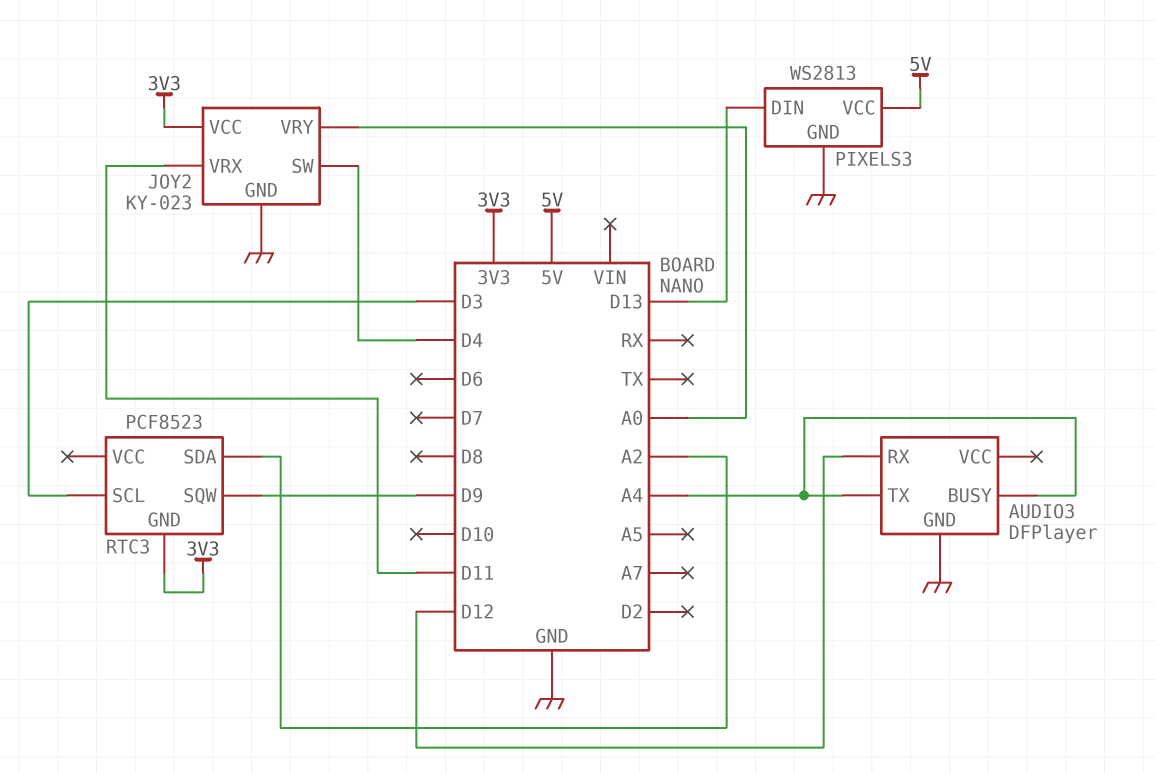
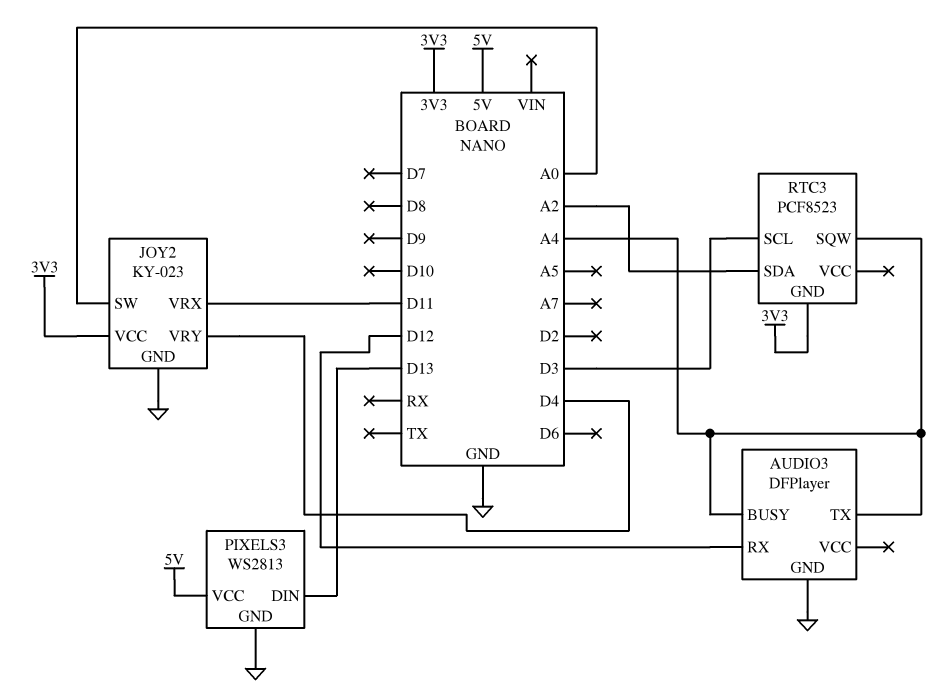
JOY2 pin SW: D4 -> A0
JOY2 pin VRY: A0 -> D4
RTC3 pin SQW: D9 -> A4

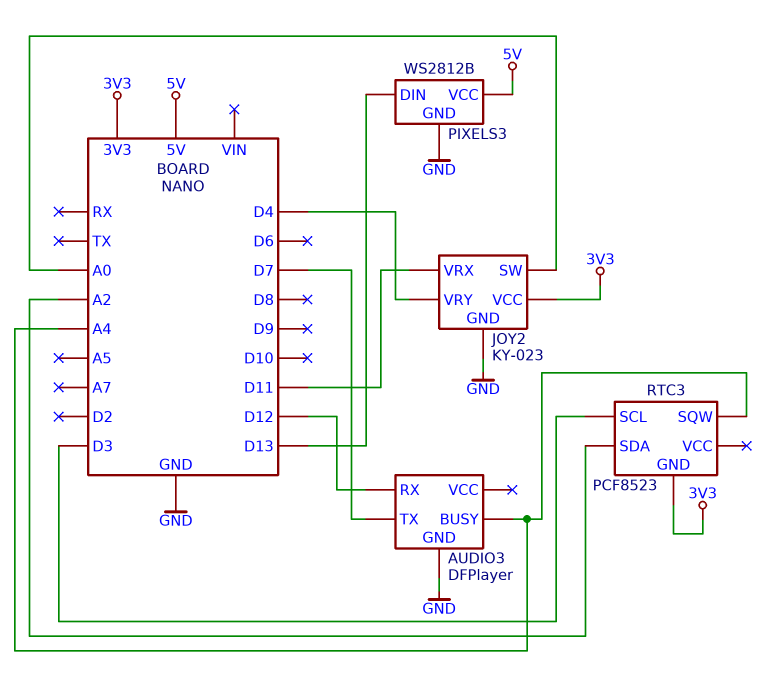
AUDIO3 pin TX: A4 -> D7
PIXELS3: WS2813 -> WS2812B

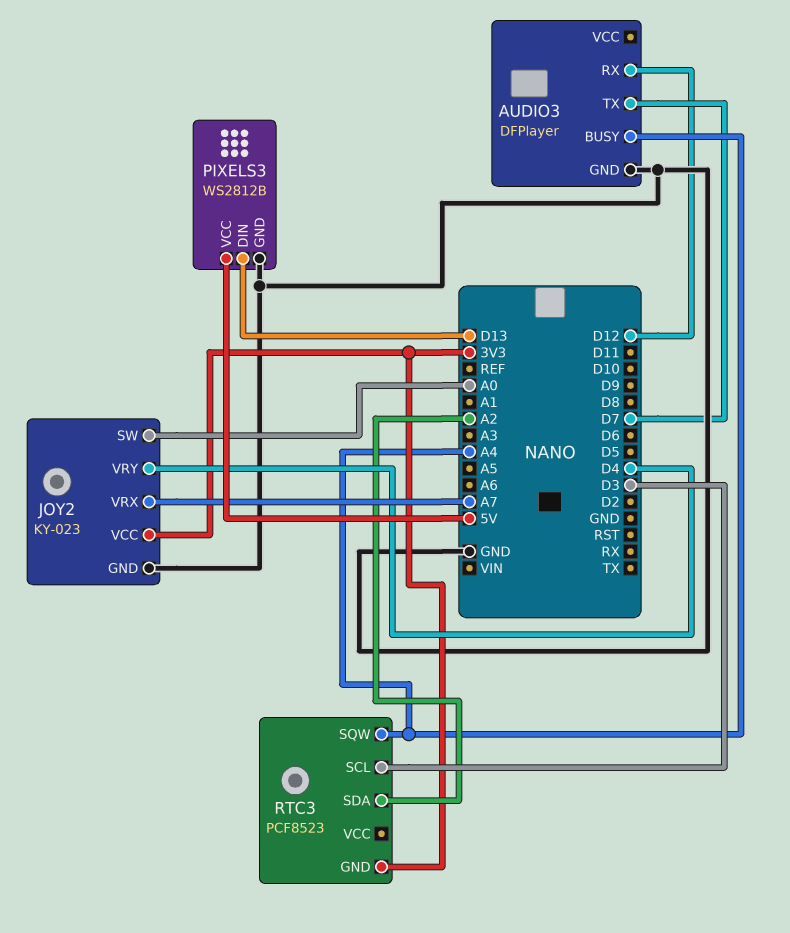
JOY2 pin VRX: D11 -> A7

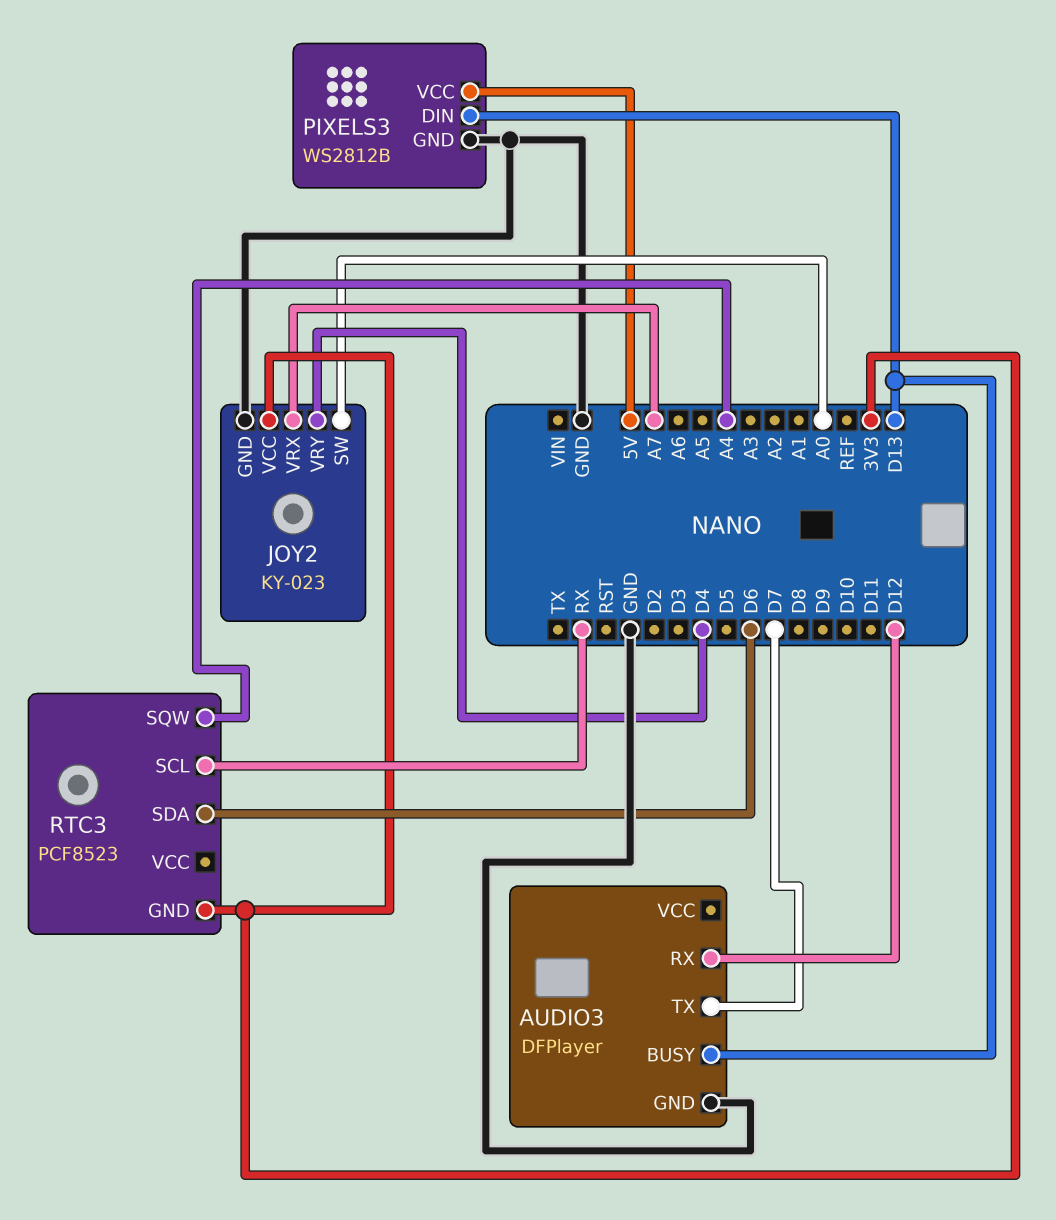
AUDIO3 pin BUSY: A4 -> D13
RTC3 pin SCL: D3 -> RX
RTC3 pin SDA: A2 -> D6

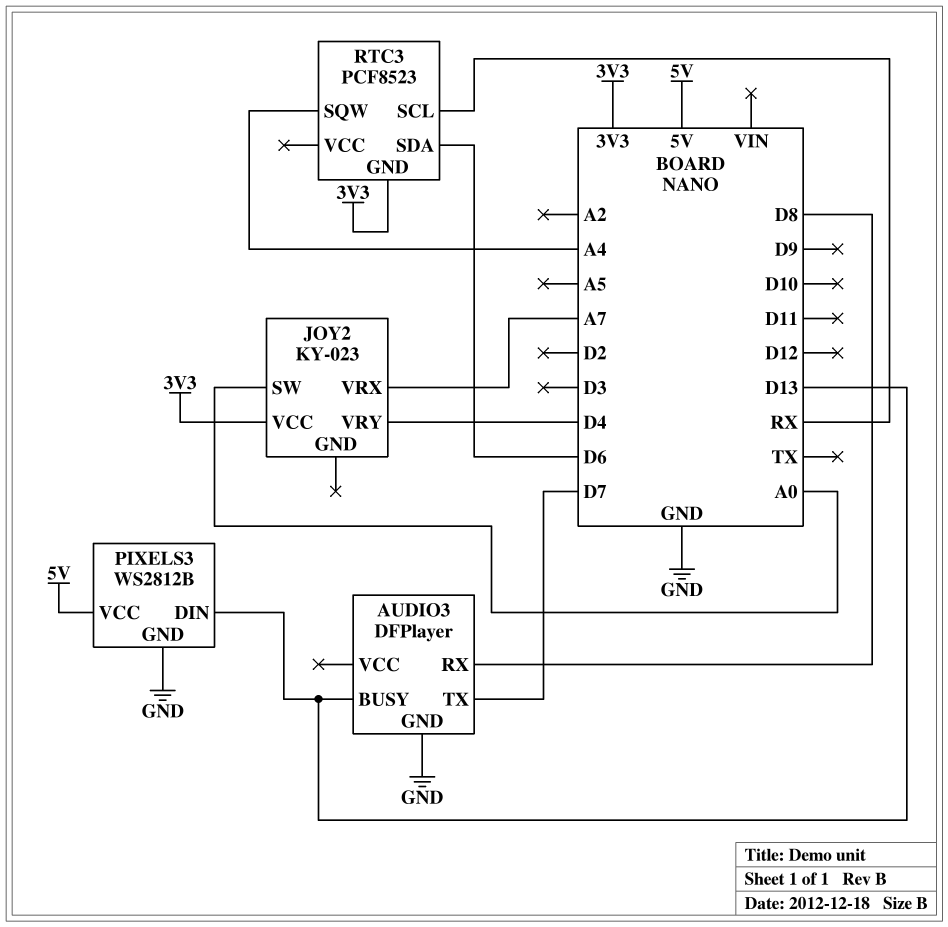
AUDIO3 pin RX: D12 -> D8
JOY2 pin GND: GND -> none

